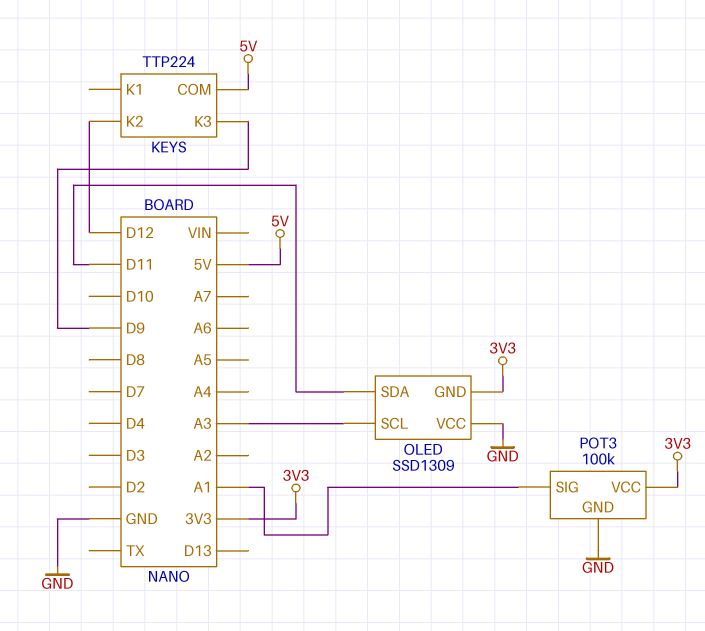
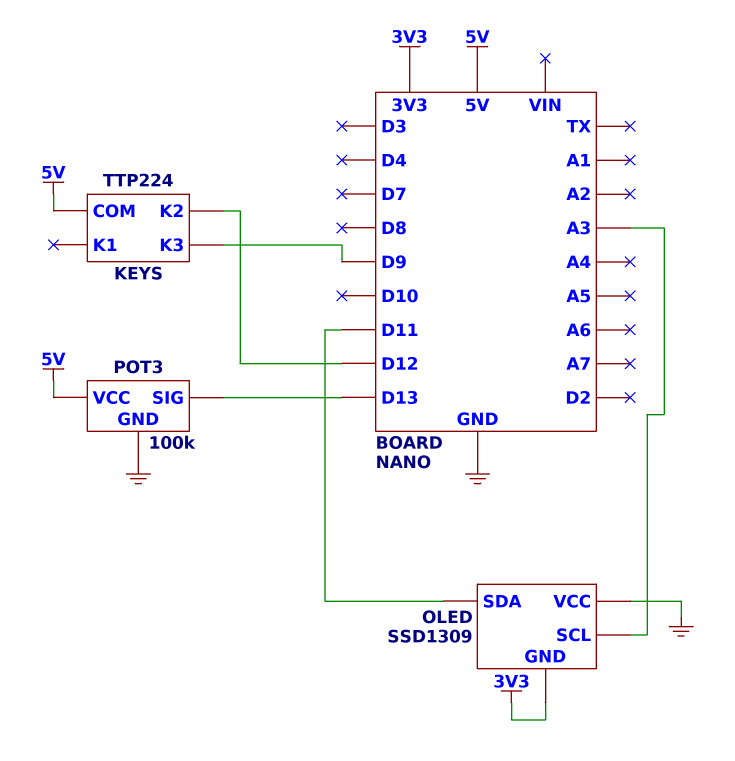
POT3 pin SIG: A1 -> D13
POT3 pin VCC: 3V3 -> 5V

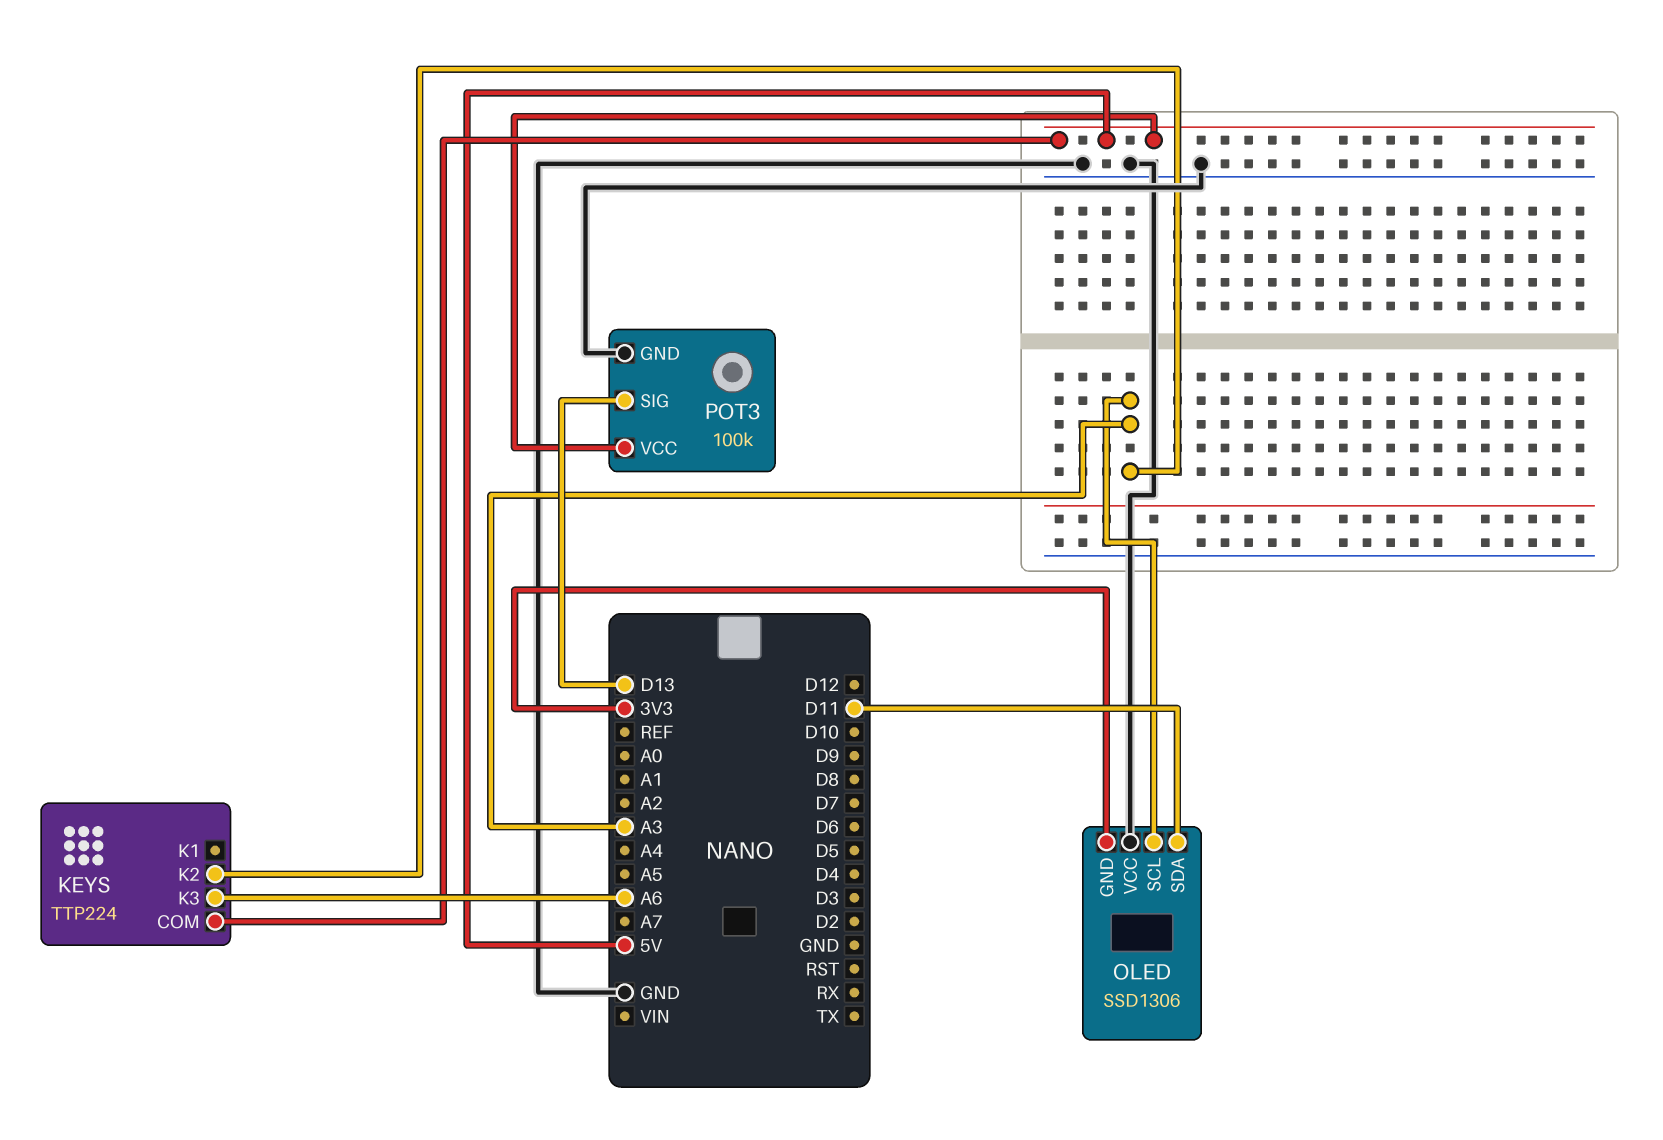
KEYS pin K2: D12 -> A3
KEYS pin K3: D9 -> A6
OLED: SSD1309 -> SSD1306

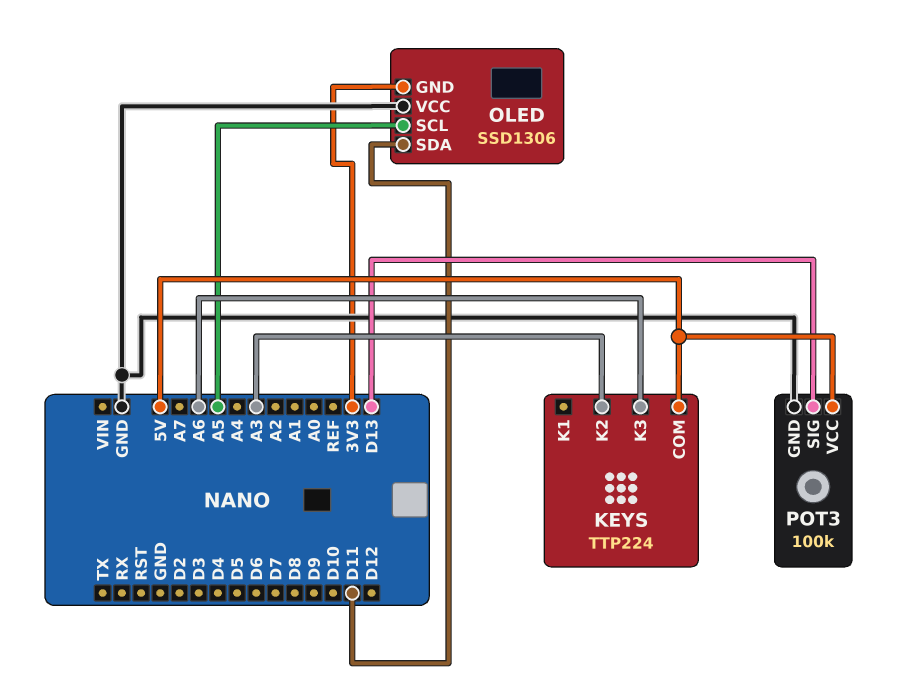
OLED pin SCL: A3 -> A5

